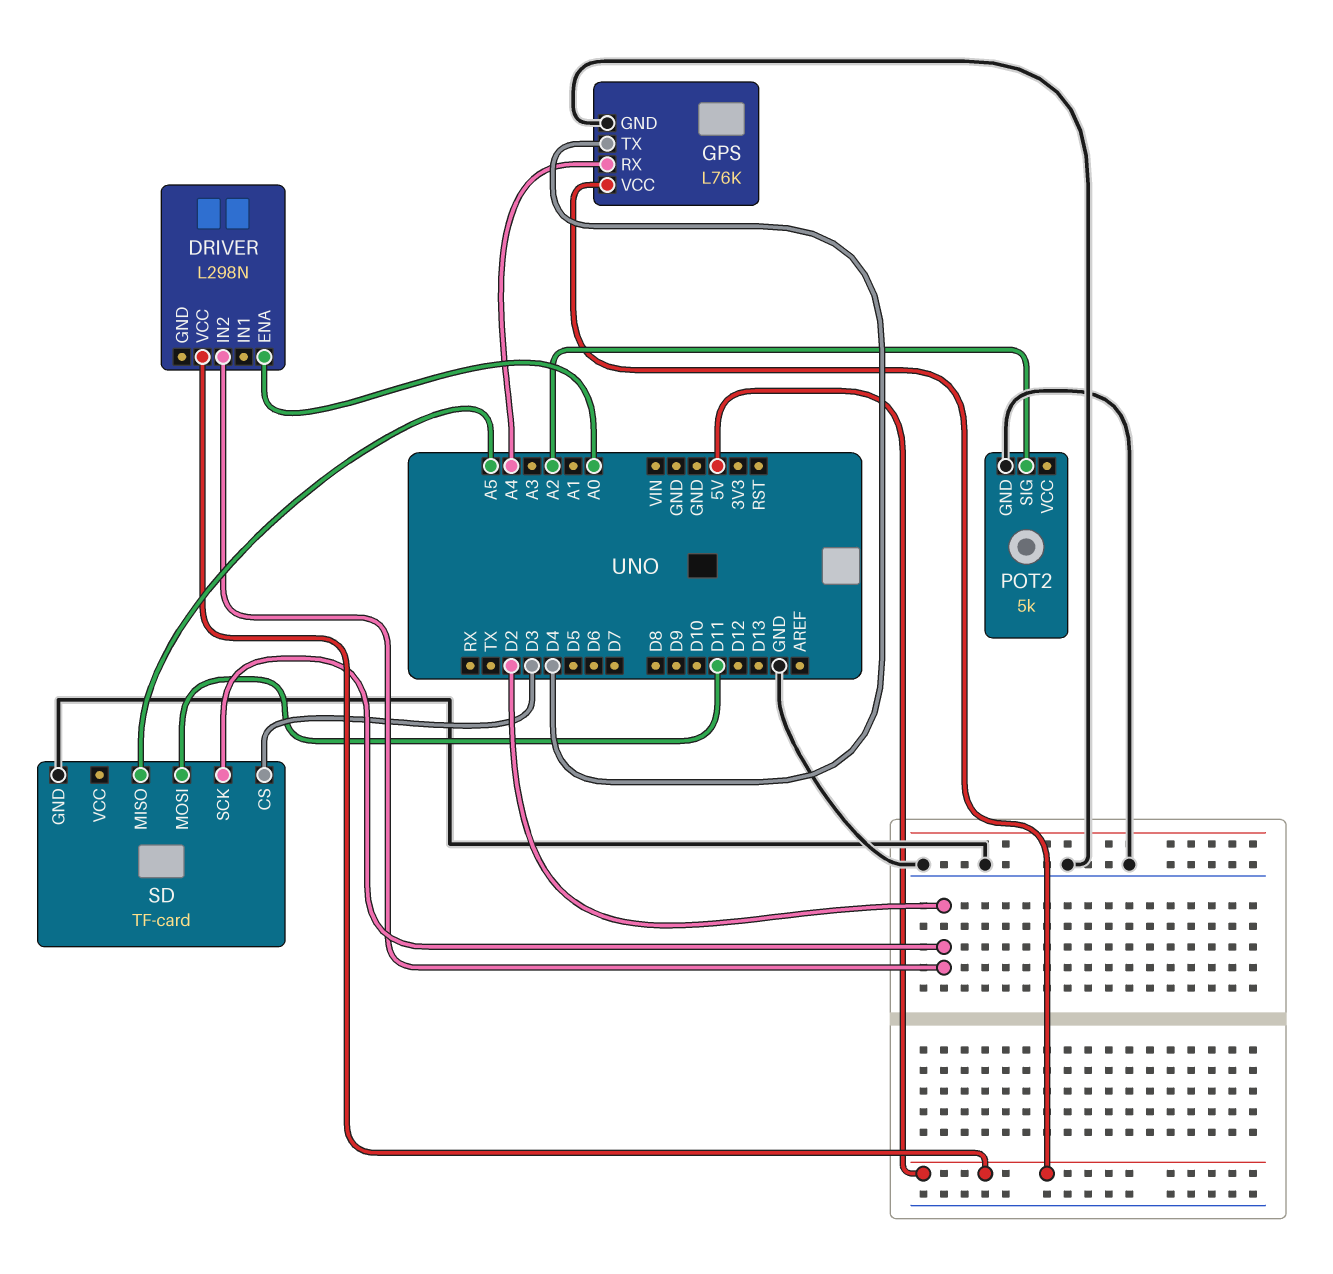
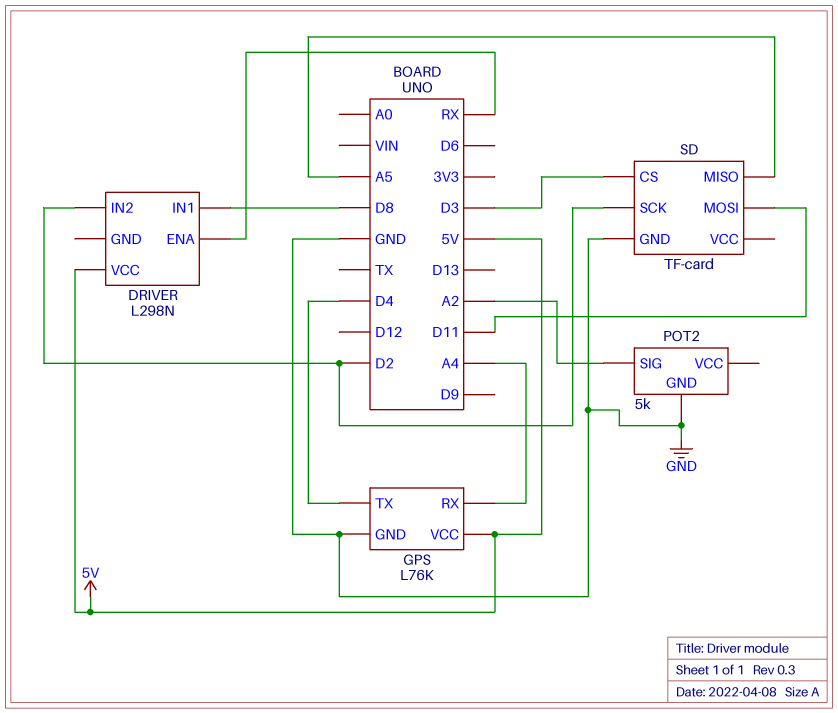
DRIVER pin ENA: A0 -> RX
DRIVER pin IN1: none -> D8

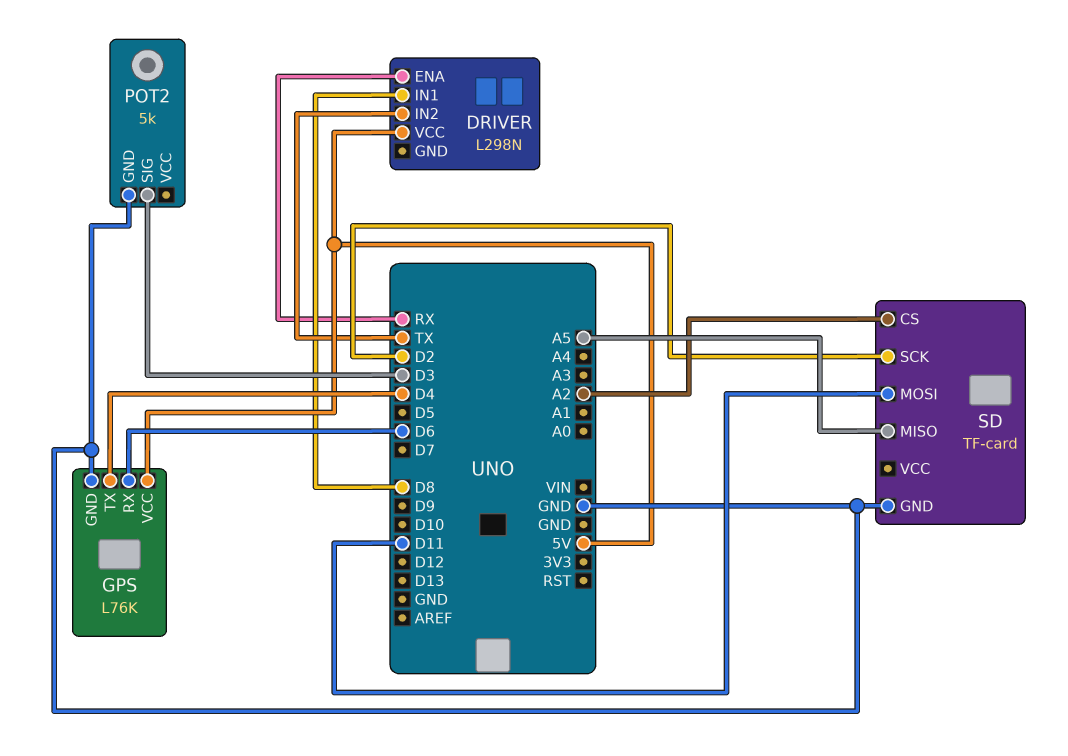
DRIVER pin IN2: D2 -> TX
GPS pin RX: A4 -> D6
POT2 pin SIG: A2 -> D3
SD pin CS: D3 -> A2

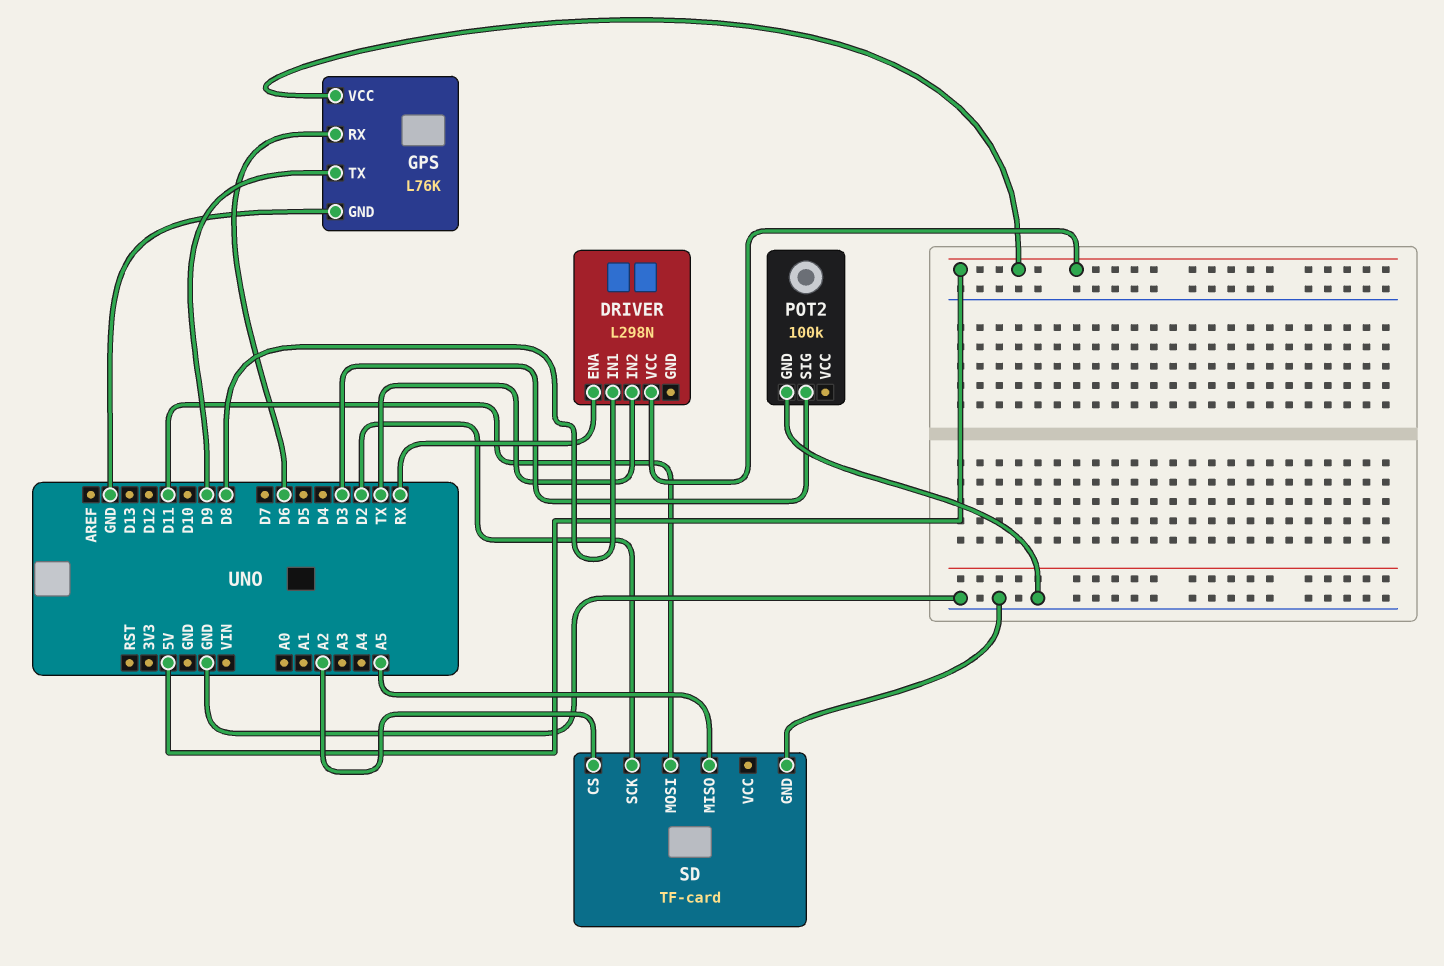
GPS pin TX: D4 -> D9
POT2: 5k -> 100k

